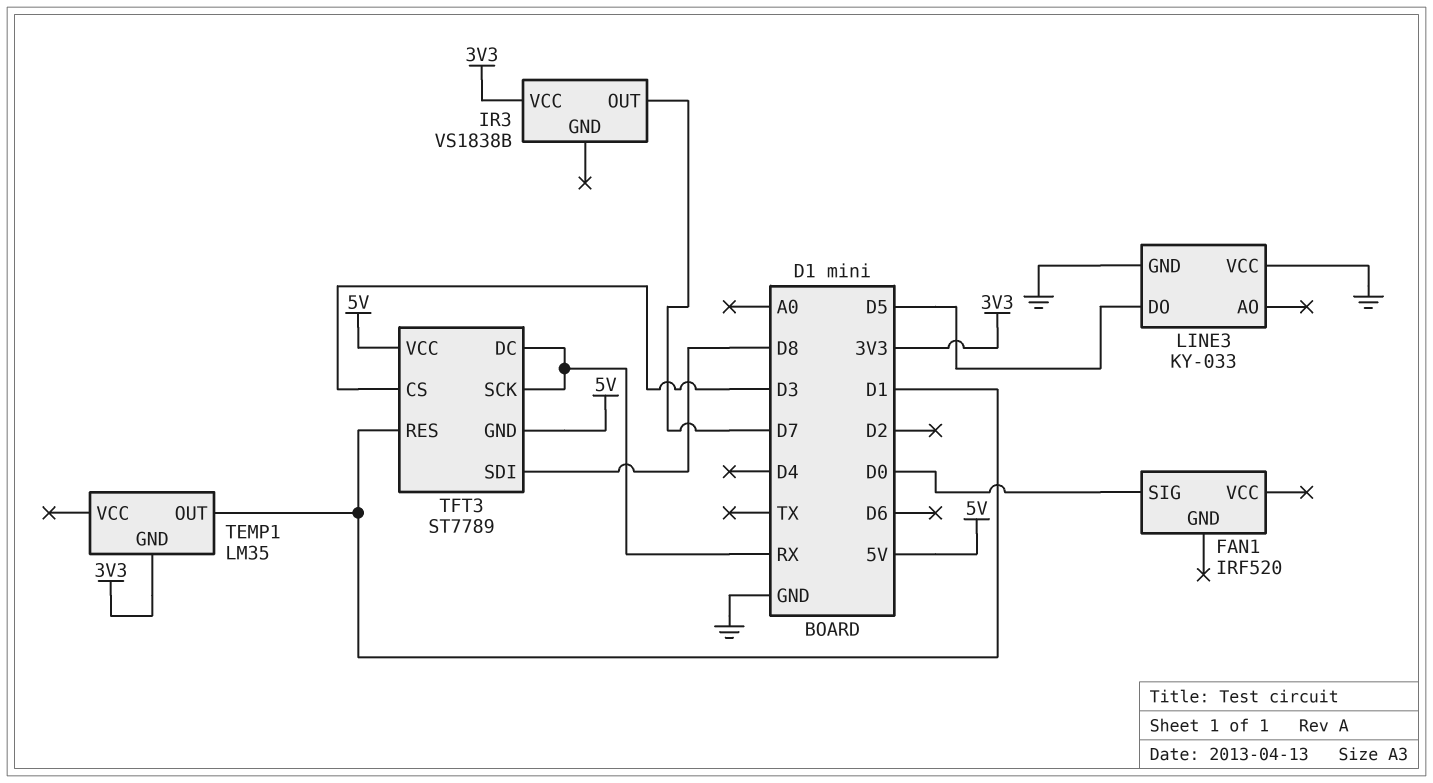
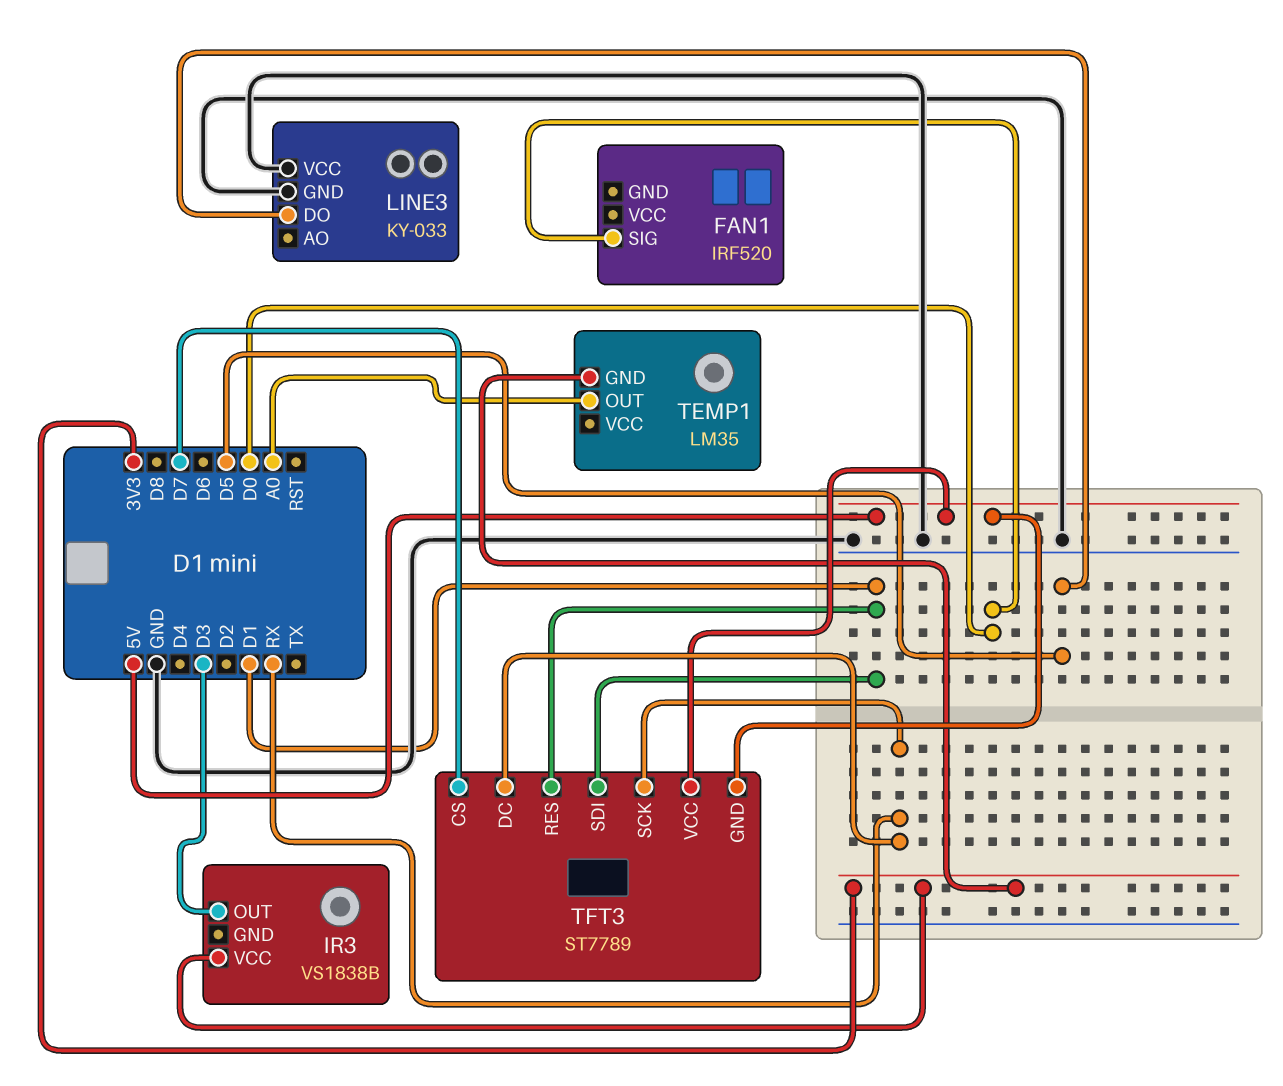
IR3 pin OUT: D7 -> D3
TEMP1 pin OUT: D1 -> A0
TFT3 pin CS: D3 -> D7
TFT3 pin SDI: D8 -> D1

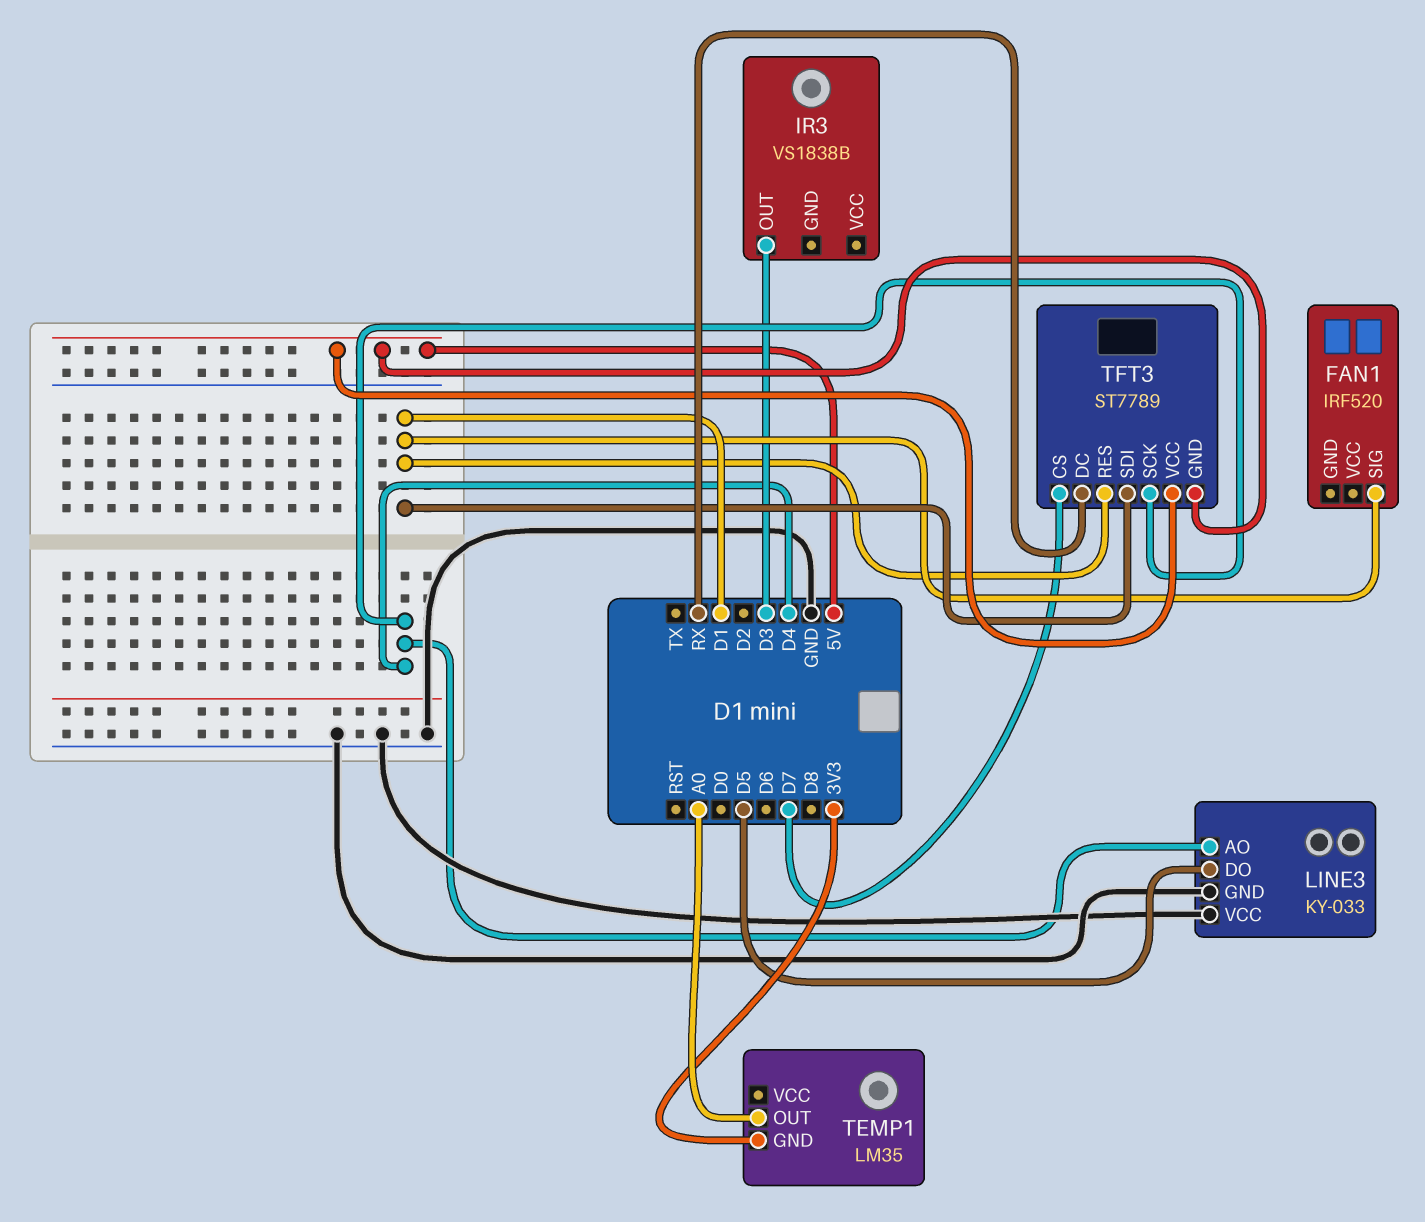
FAN1 pin SIG: D0 -> D1
IR3 pin VCC: 3V3 -> none
LINE3 pin AO: none -> D4
TFT3 pin SCK: RX -> D4

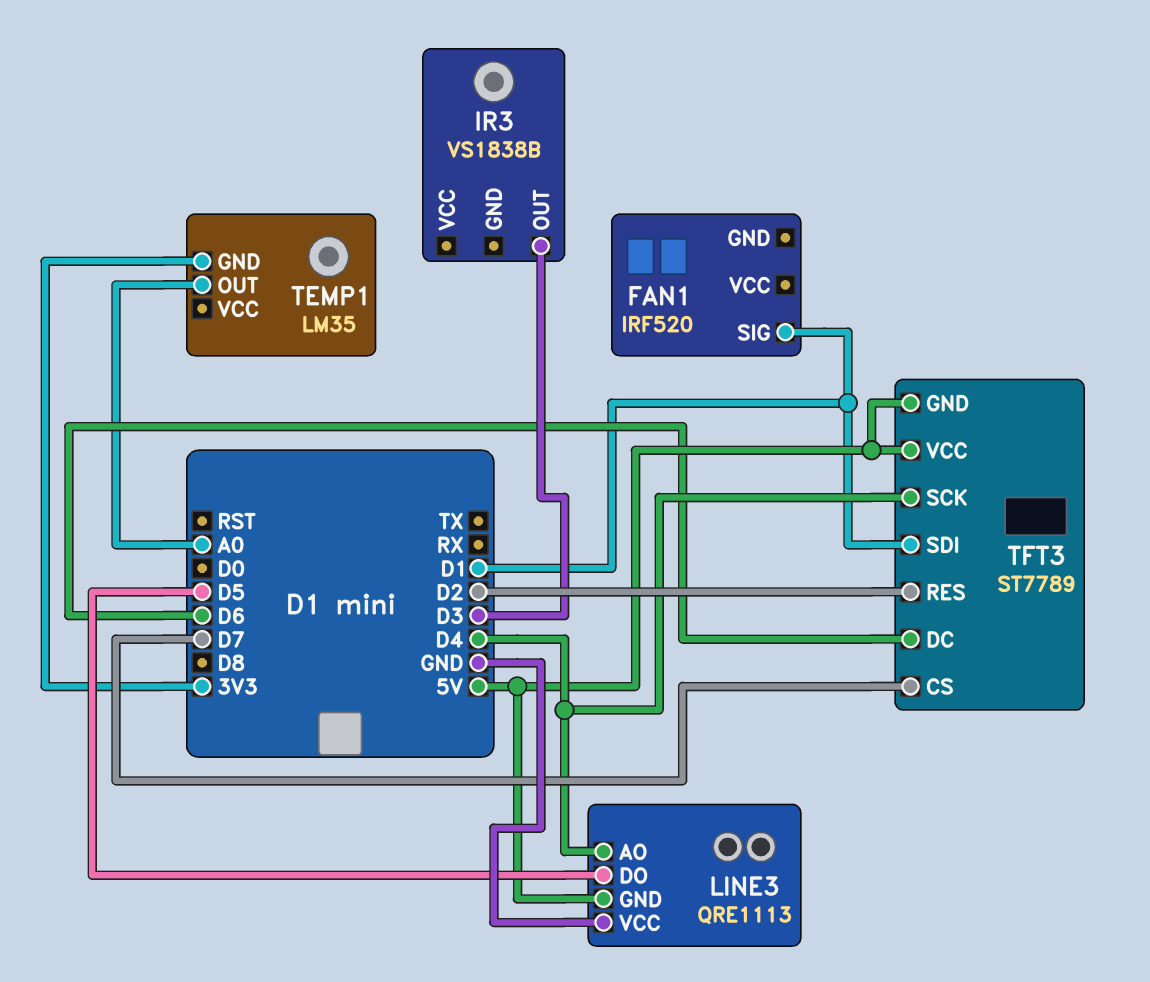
LINE3: KY-033 -> QRE1113
LINE3 pin GND: GND -> 5V
TFT3 pin DC: RX -> D6
TFT3 pin RES: D1 -> D2

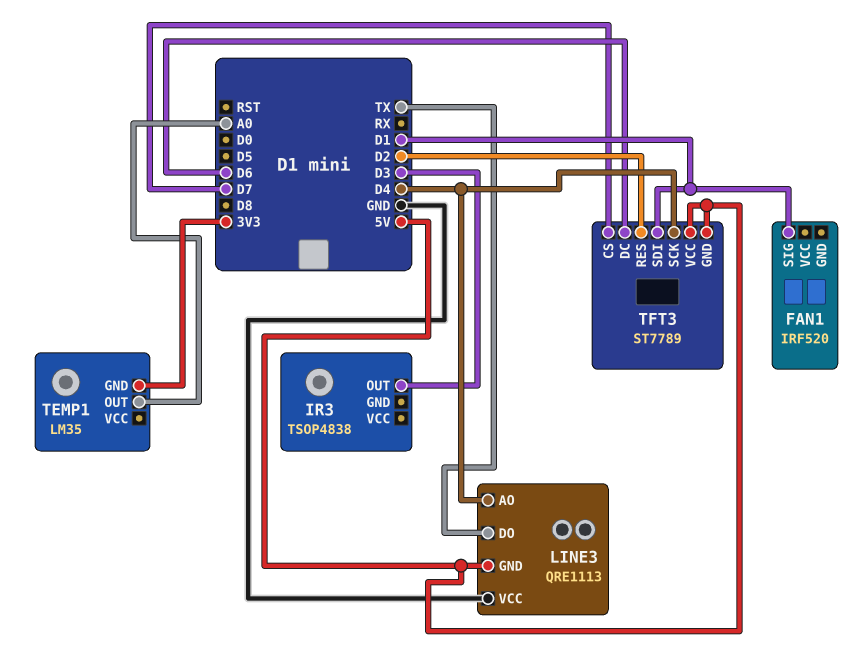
IR3: VS1838B -> TSOP4838
LINE3 pin DO: D5 -> TX

